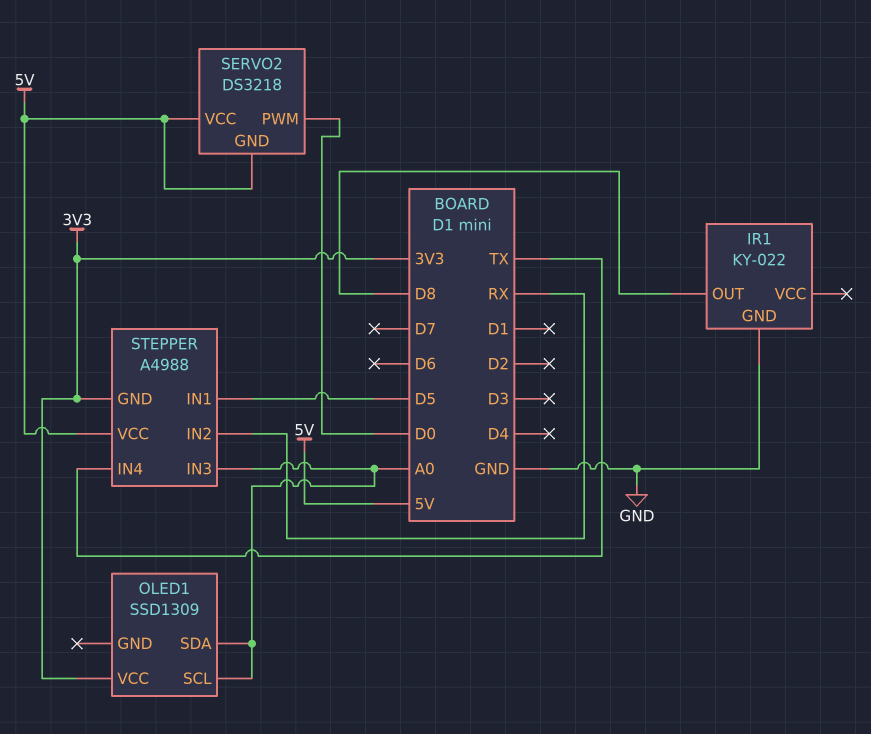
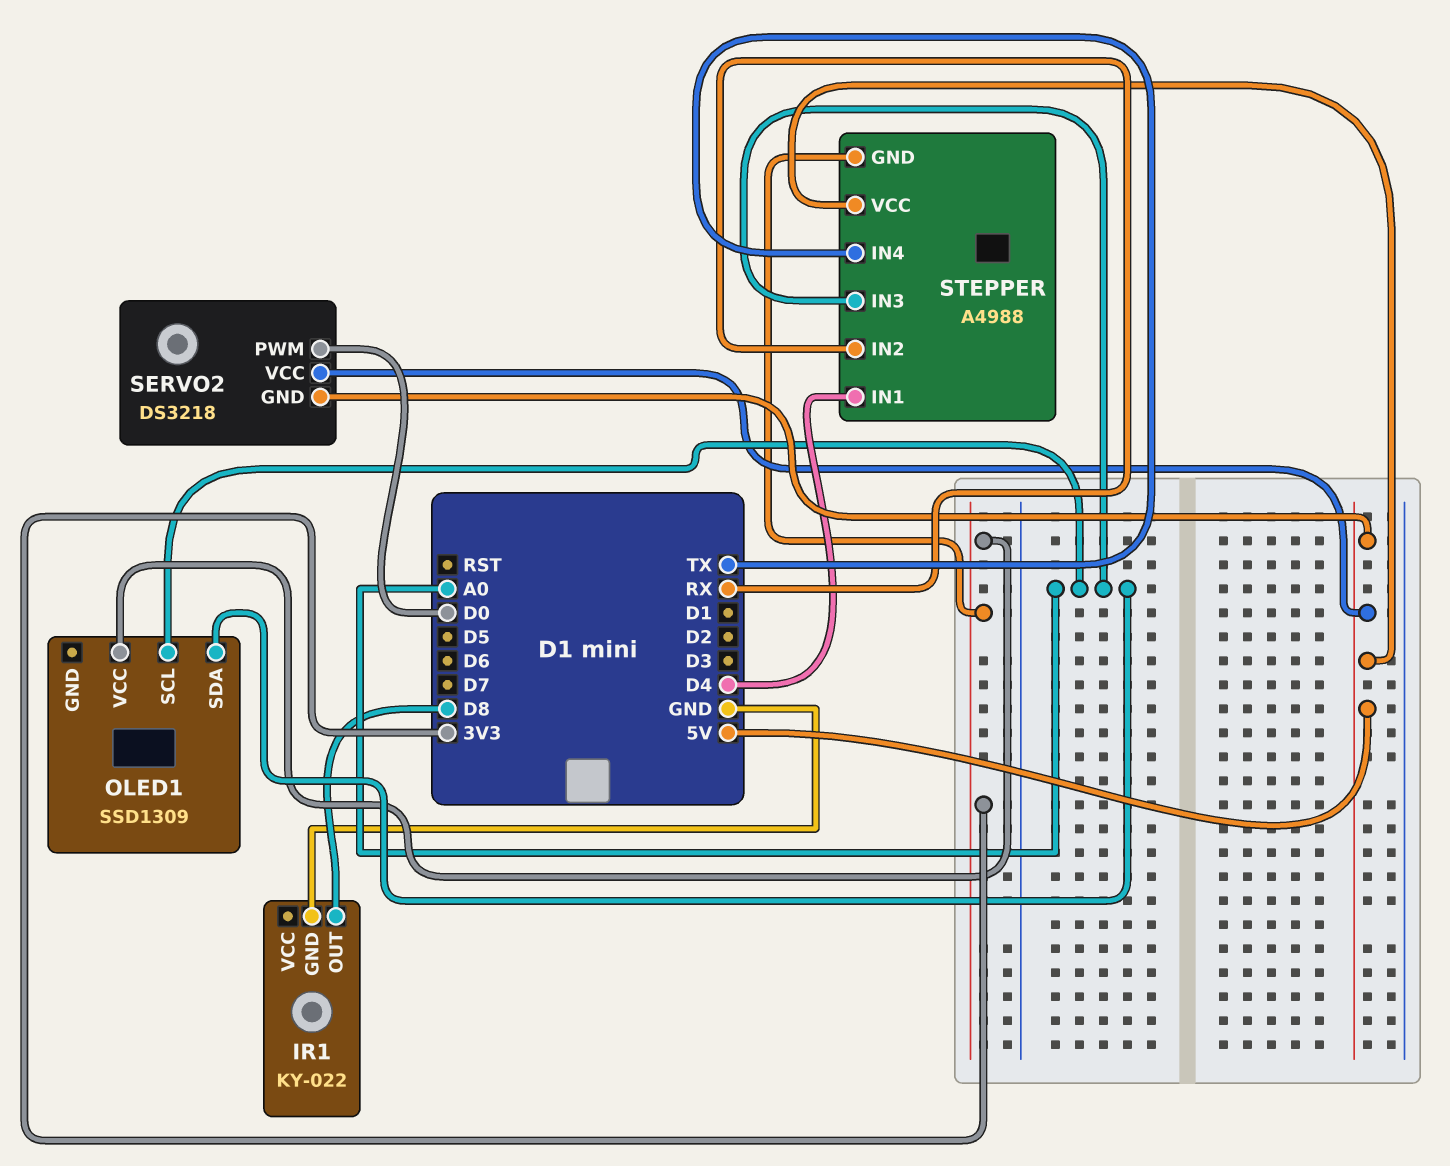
STEPPER pin IN1: D5 -> D4

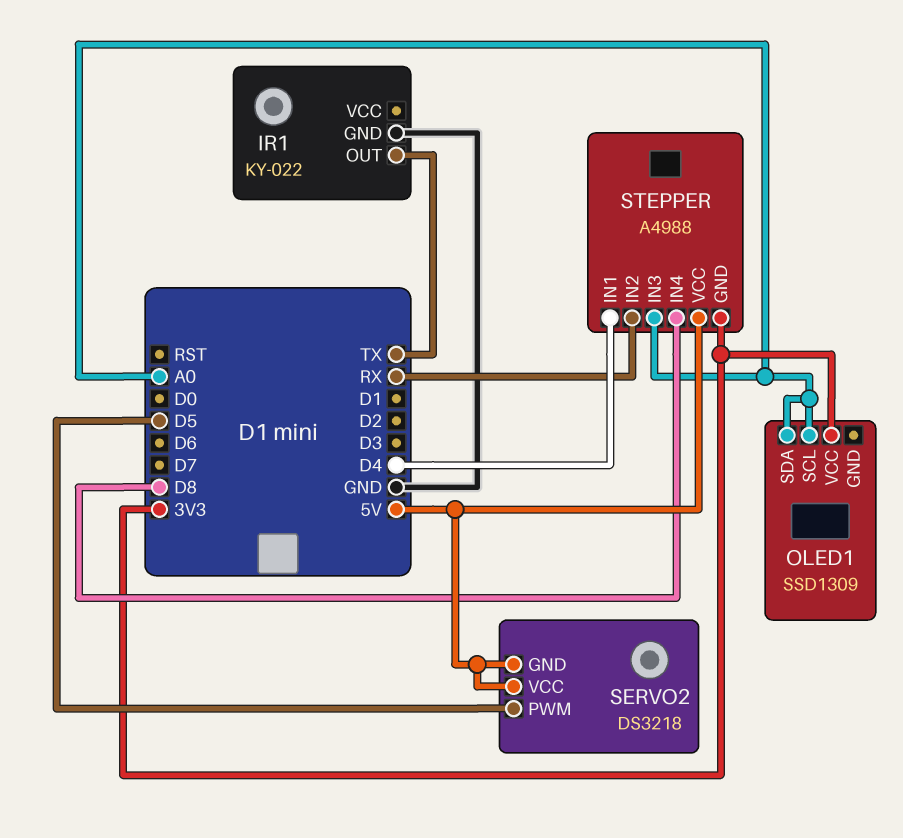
IR1 pin OUT: D8 -> TX
SERVO2 pin PWM: D0 -> D5
STEPPER pin IN4: TX -> D8

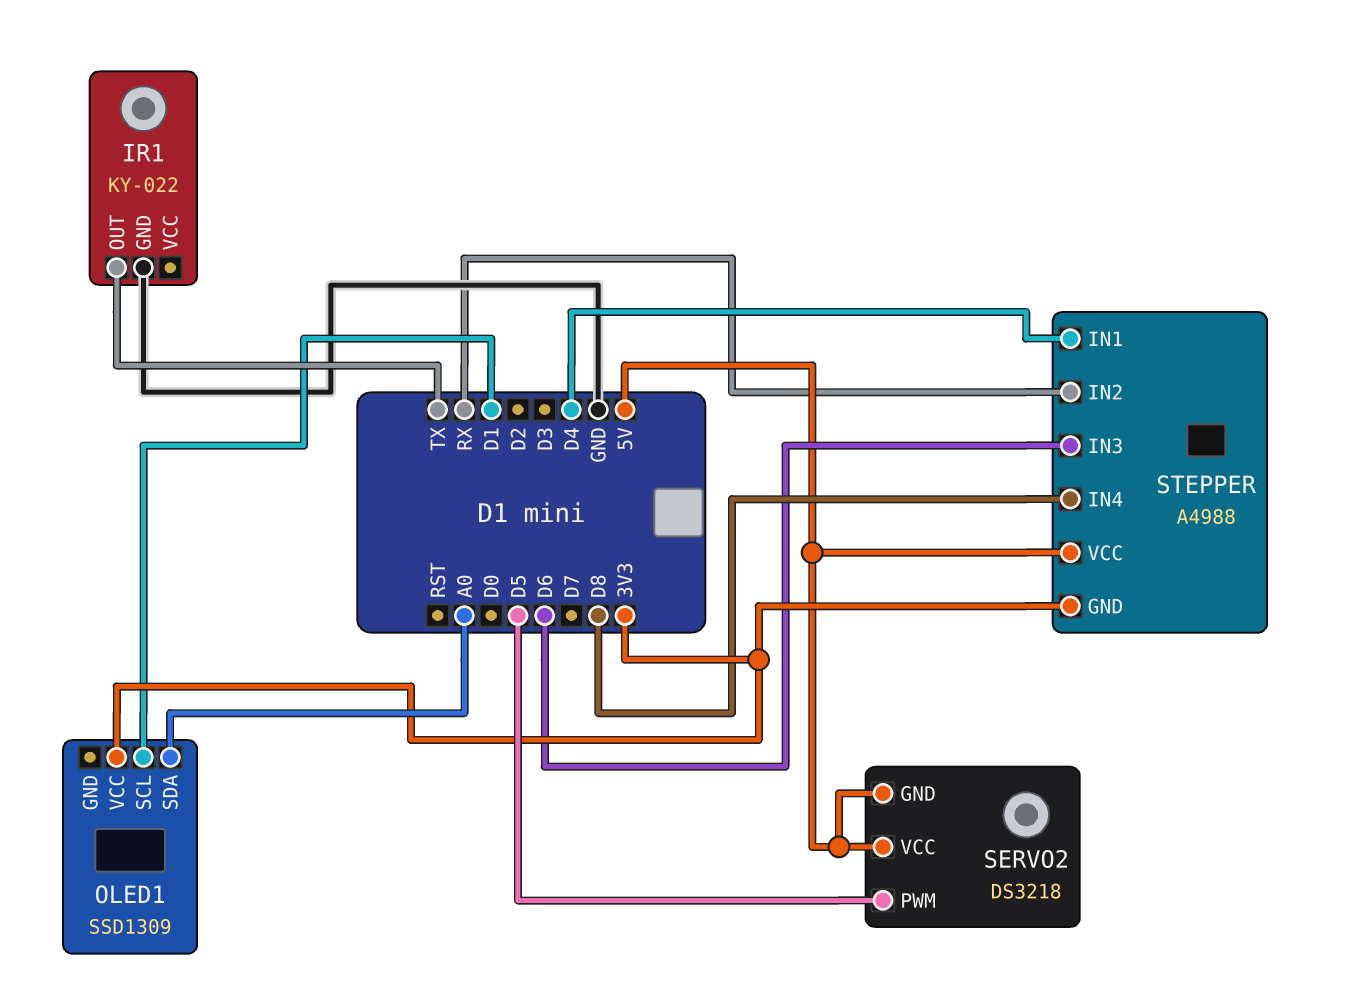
OLED1 pin SCL: A0 -> D1
STEPPER pin IN3: A0 -> D6

